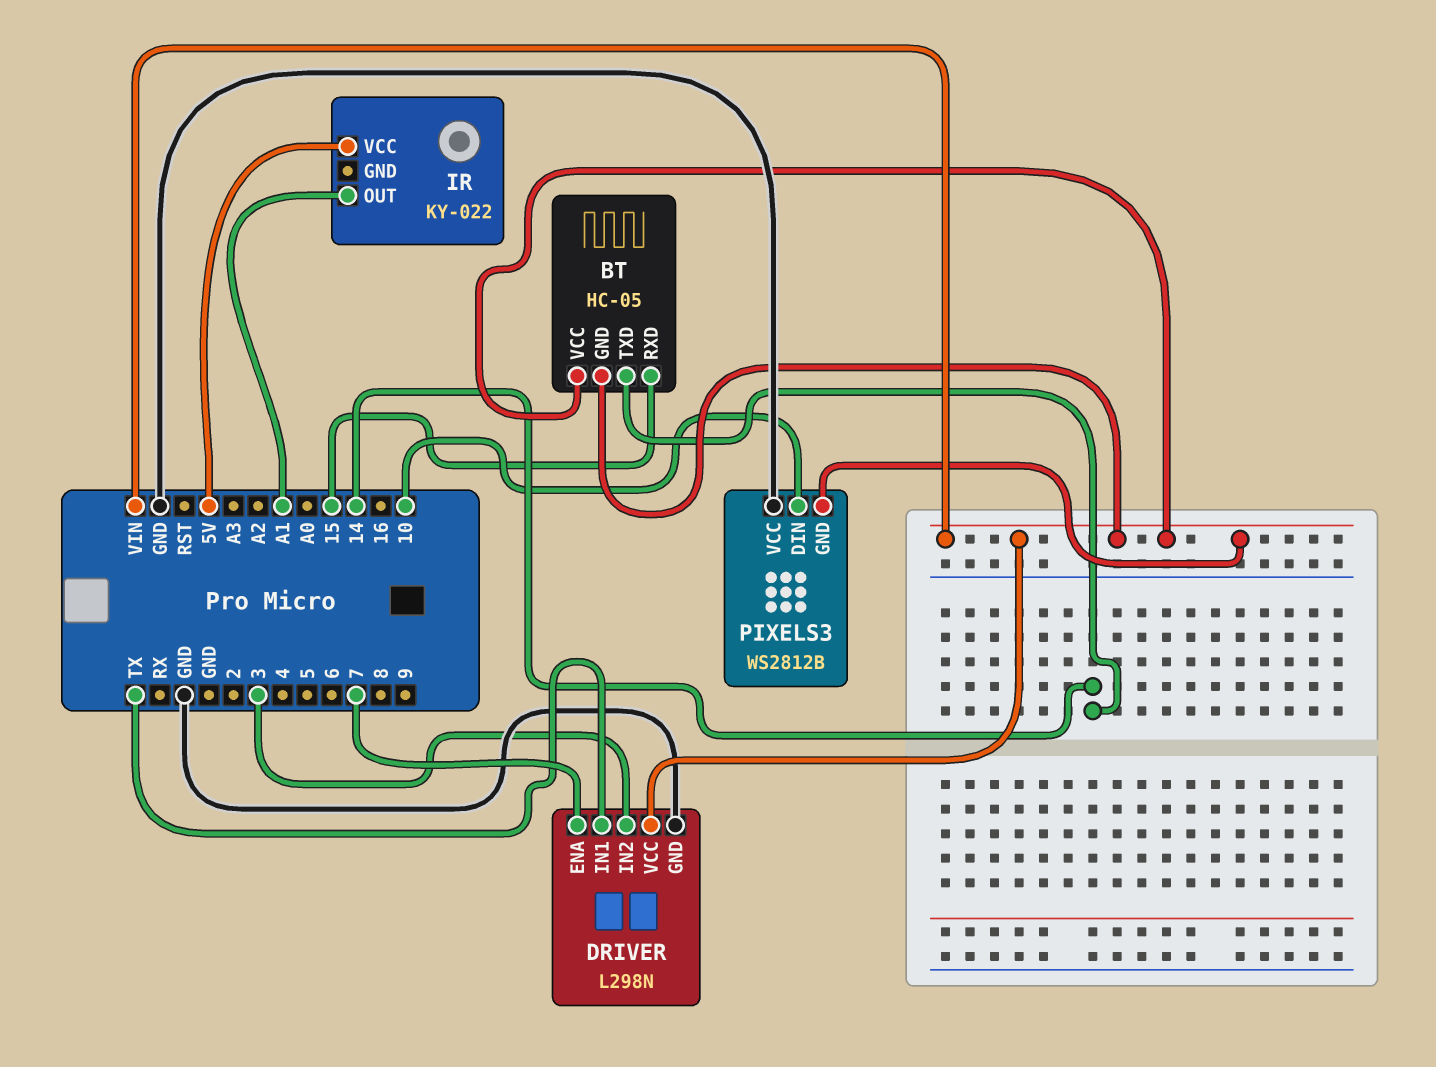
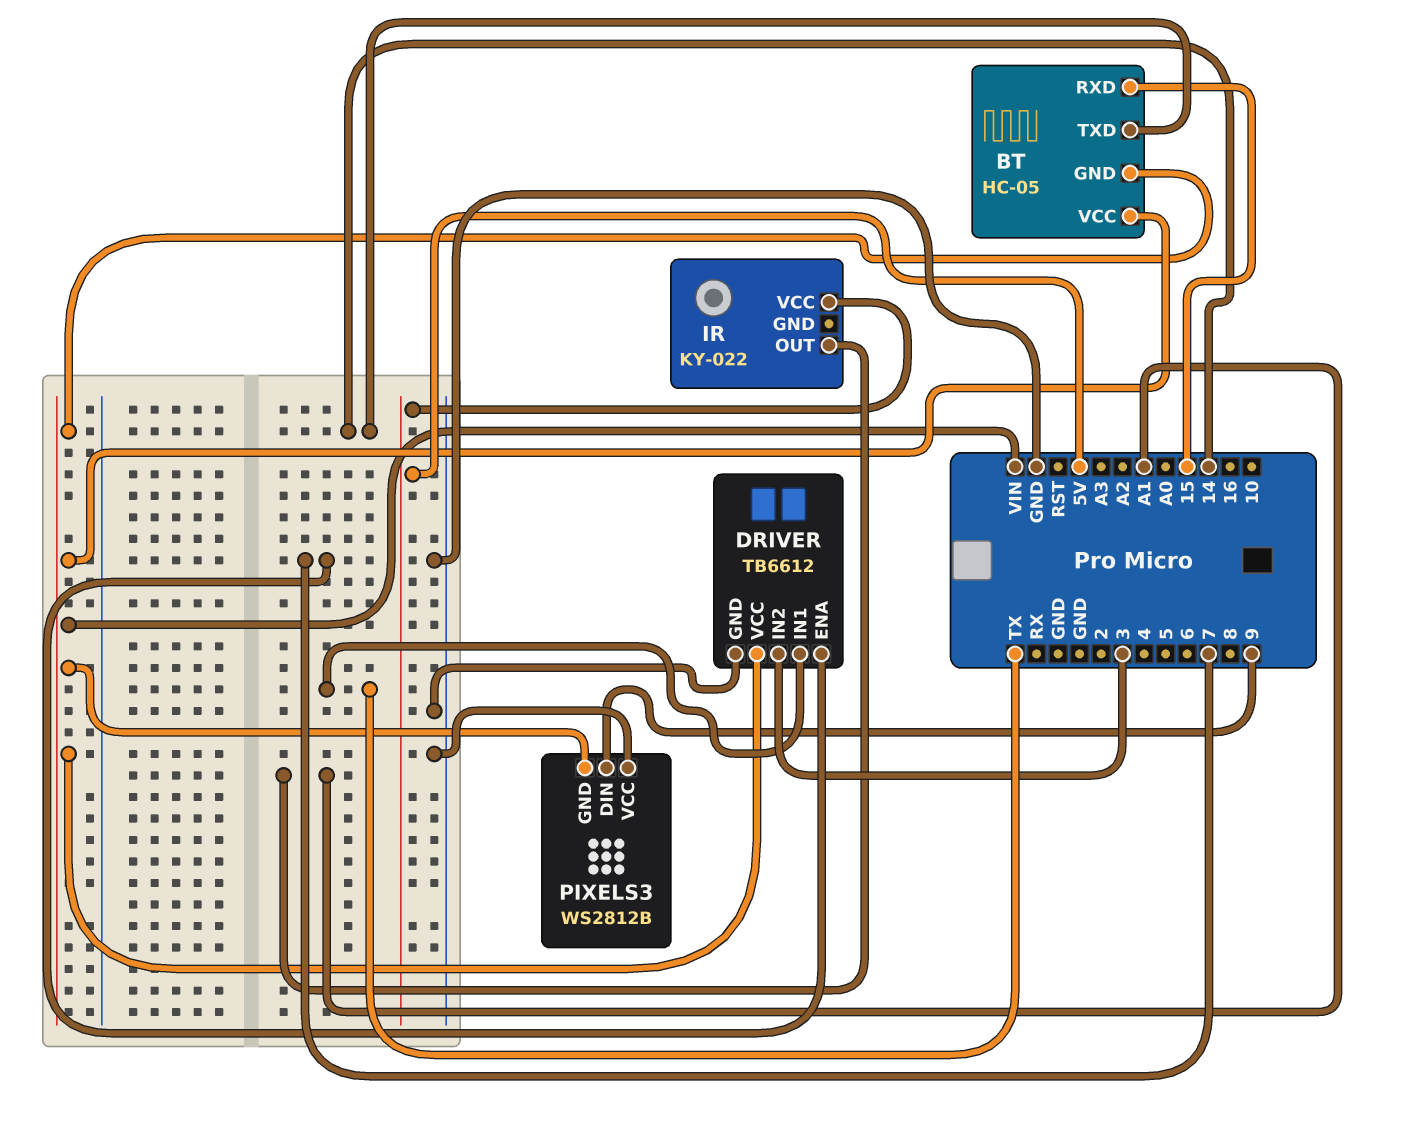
DRIVER: L298N -> TB6612
PIXELS3 pin DIN: 10 -> 9

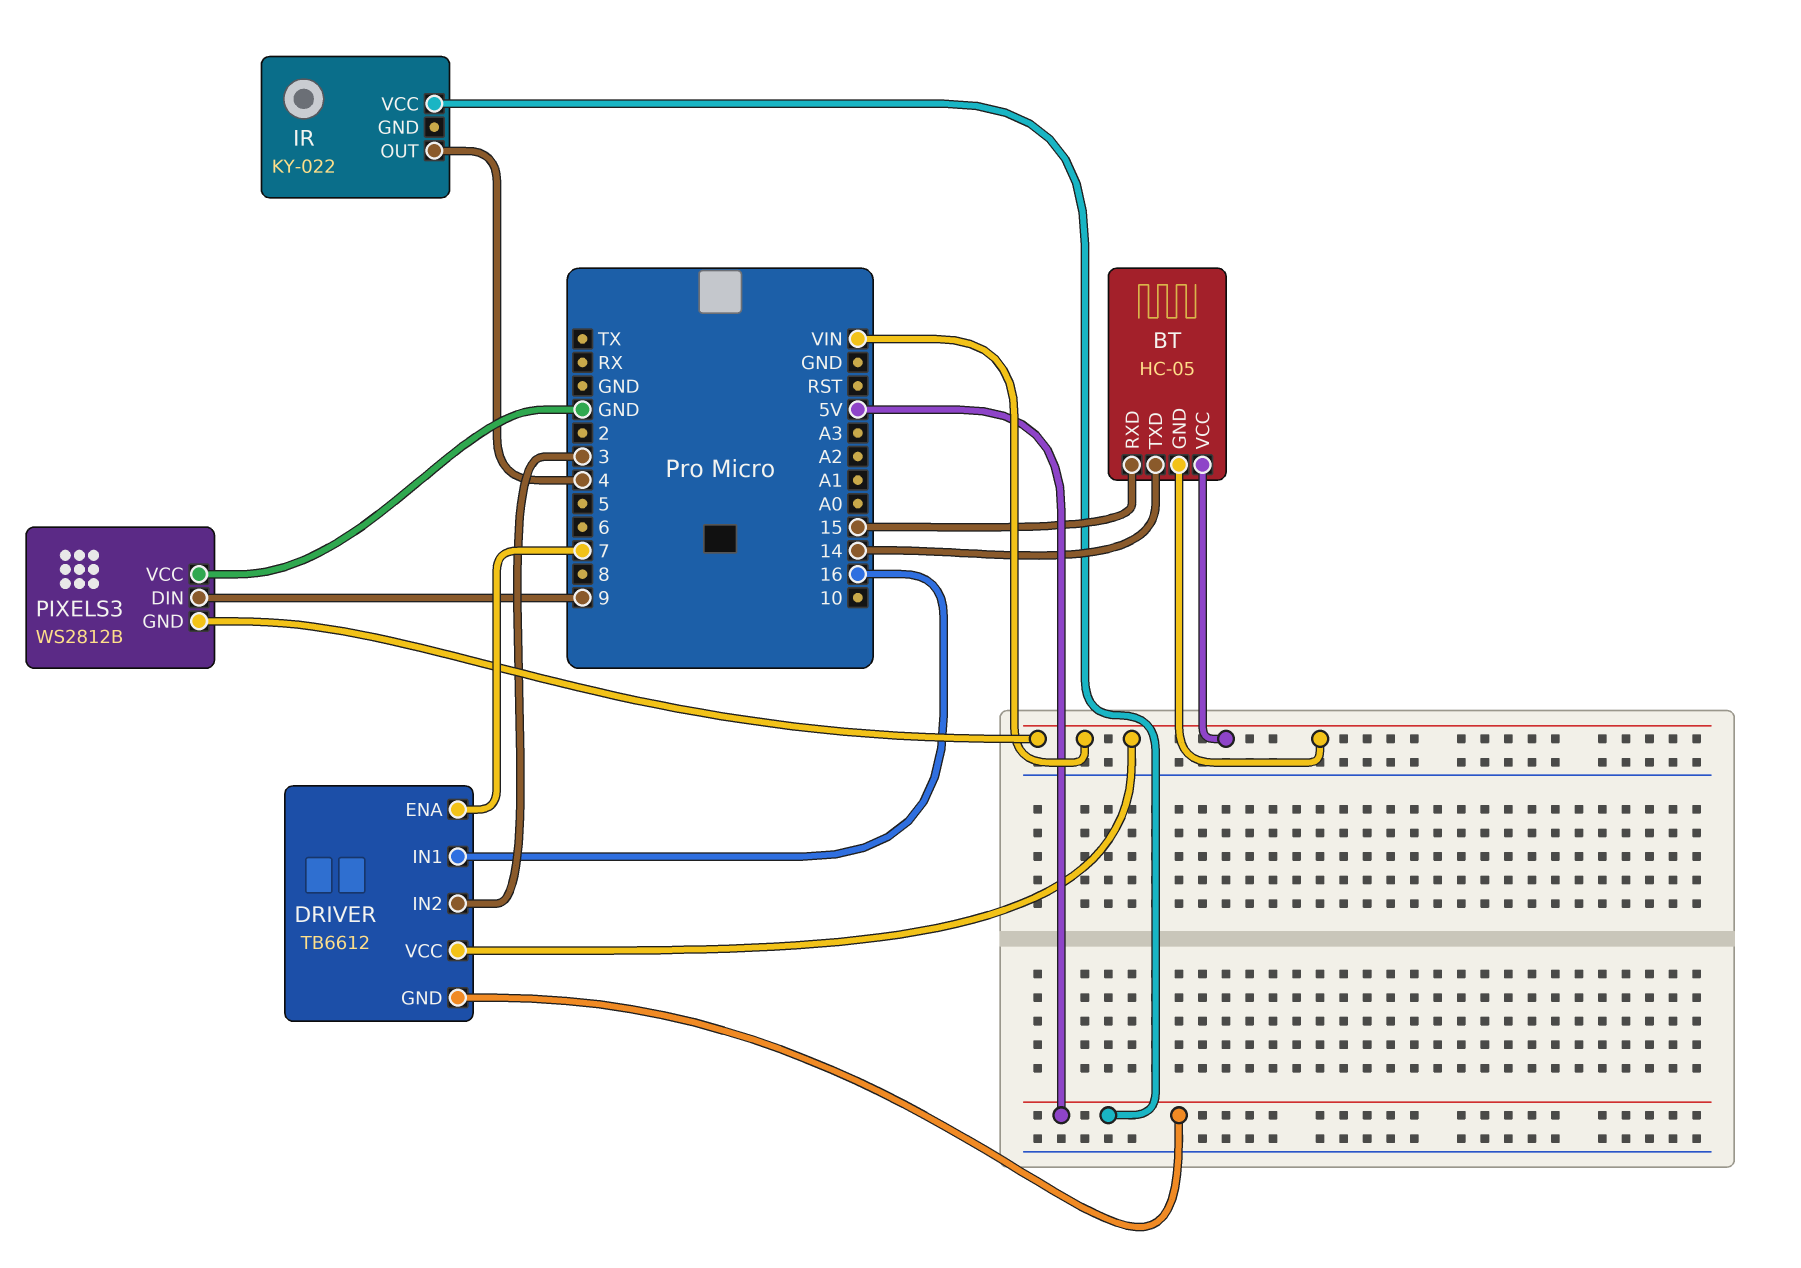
DRIVER pin GND: GND -> 5V
DRIVER pin IN1: TX -> 16
IR pin OUT: A1 -> 4

